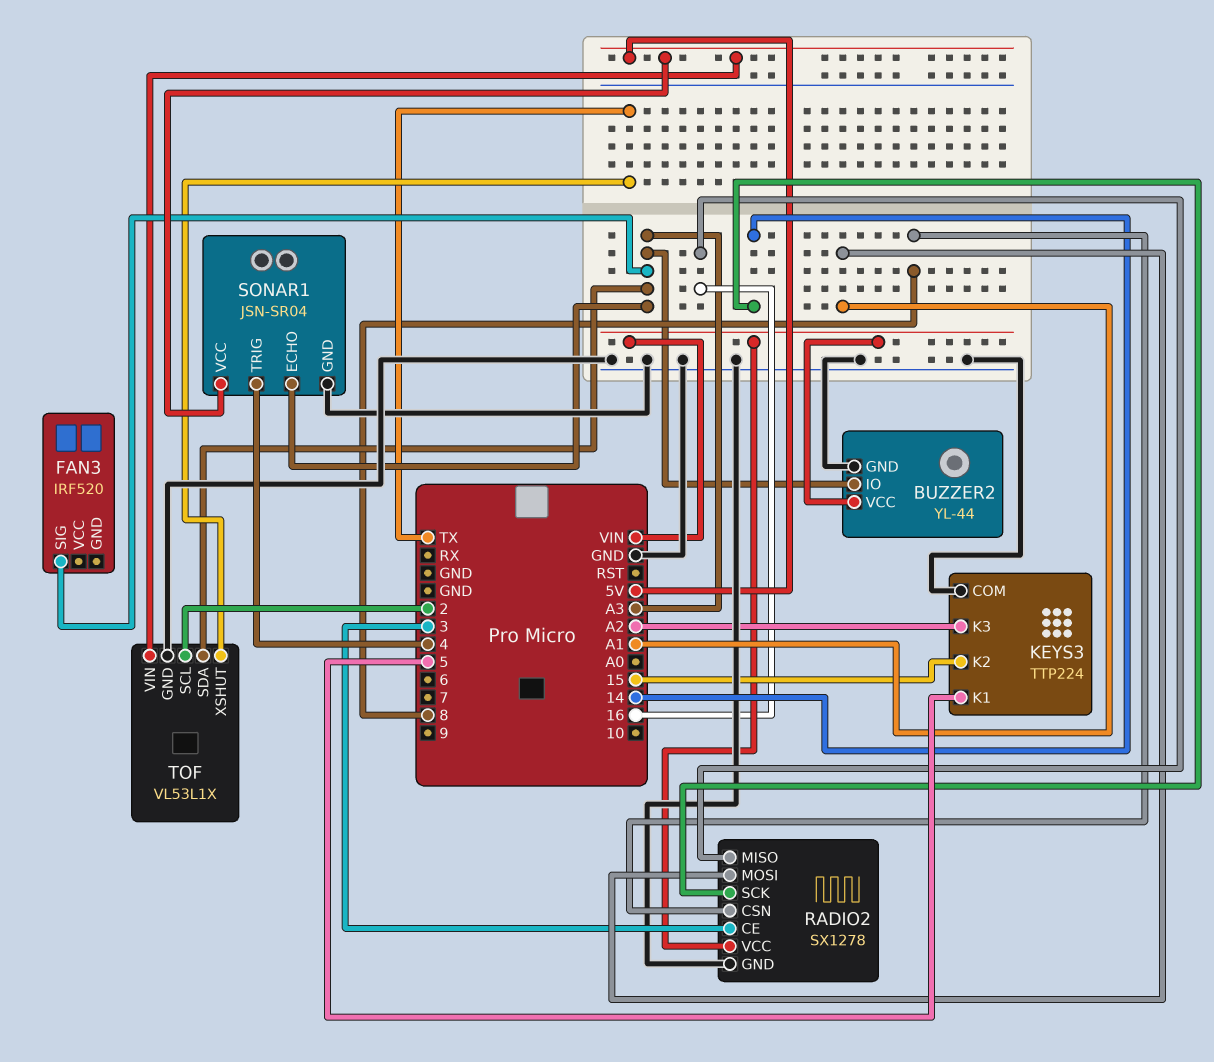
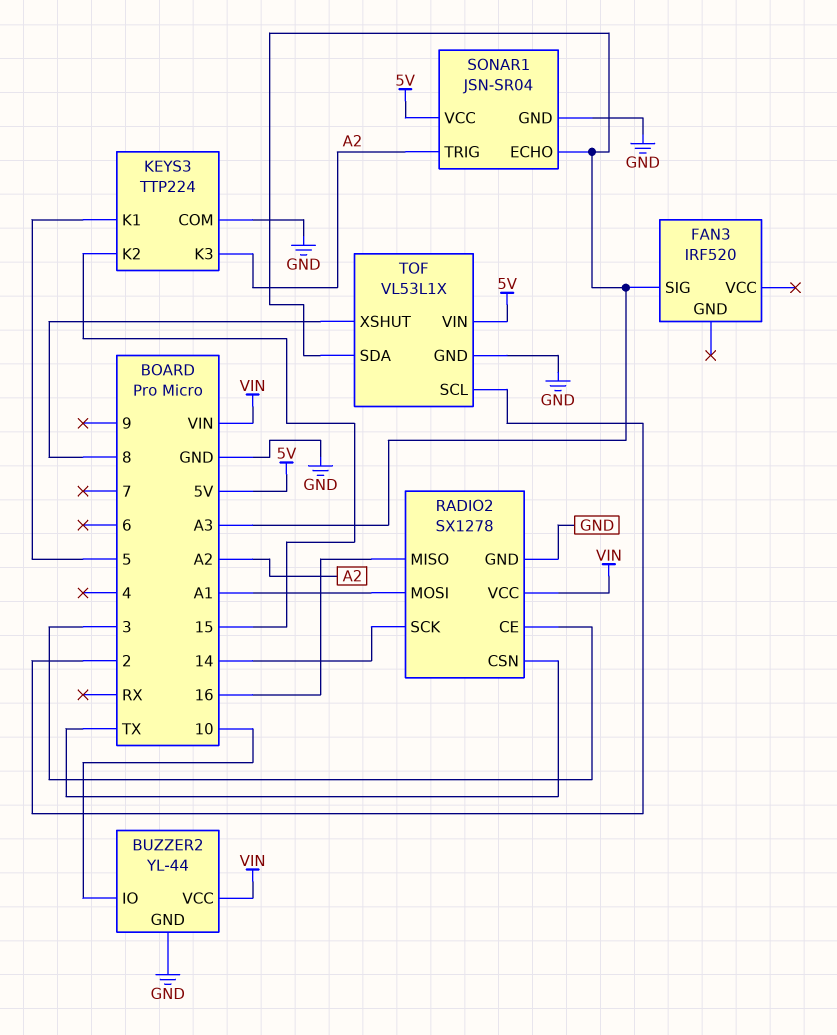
BUZZER2 pin IO: A3 -> 10
RADIO2 pin CSN: 8 -> TX
SONAR1 pin TRIG: 4 -> A2
TOF pin XSHUT: TX -> 8

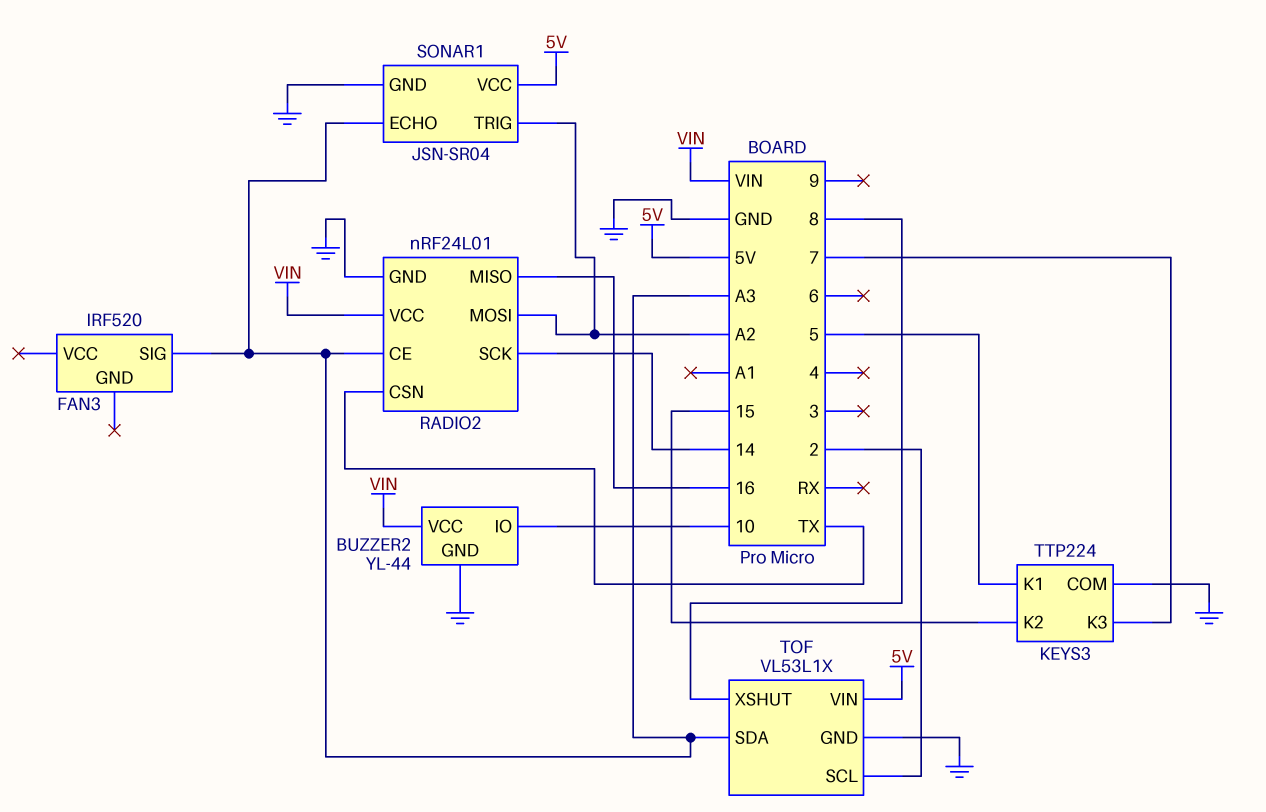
KEYS3 pin K3: A2 -> 7
RADIO2: SX1278 -> nRF24L01
RADIO2 pin CE: 3 -> A3
RADIO2 pin MOSI: A1 -> A2

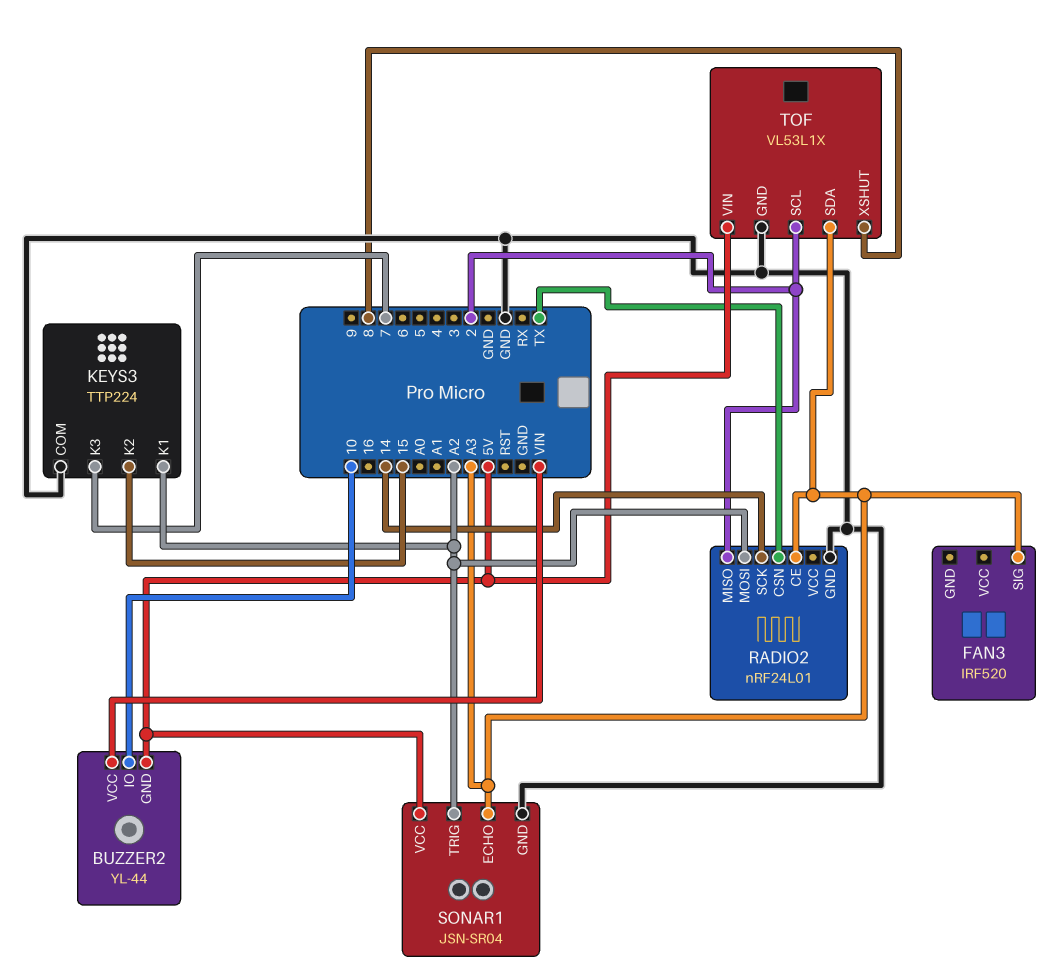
BUZZER2 pin GND: GND -> 5V
KEYS3 pin K1: 5 -> A2
RADIO2 pin MISO: 16 -> 2
RADIO2 pin VCC: VIN -> none

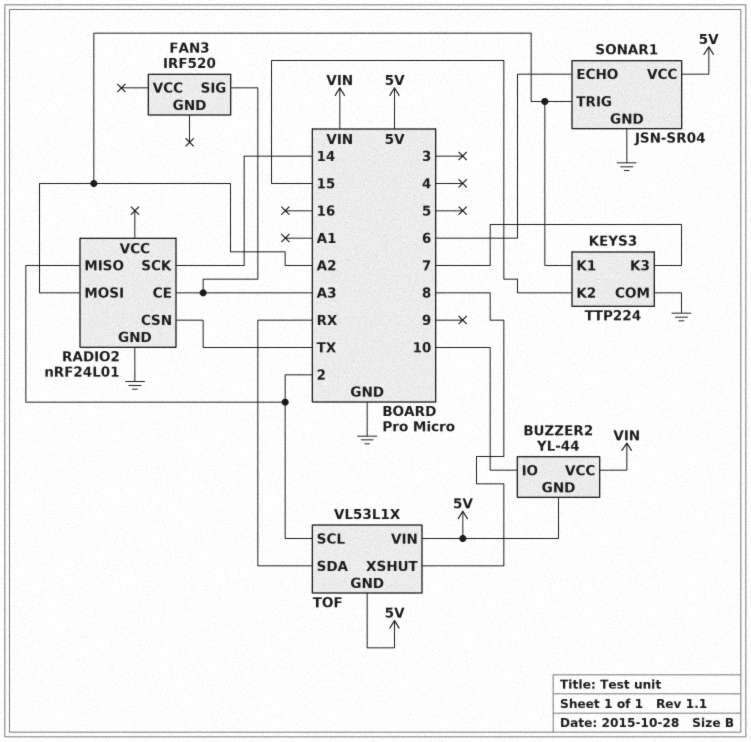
SONAR1 pin ECHO: A3 -> 6
TOF pin GND: GND -> 5V
TOF pin SDA: A3 -> RX

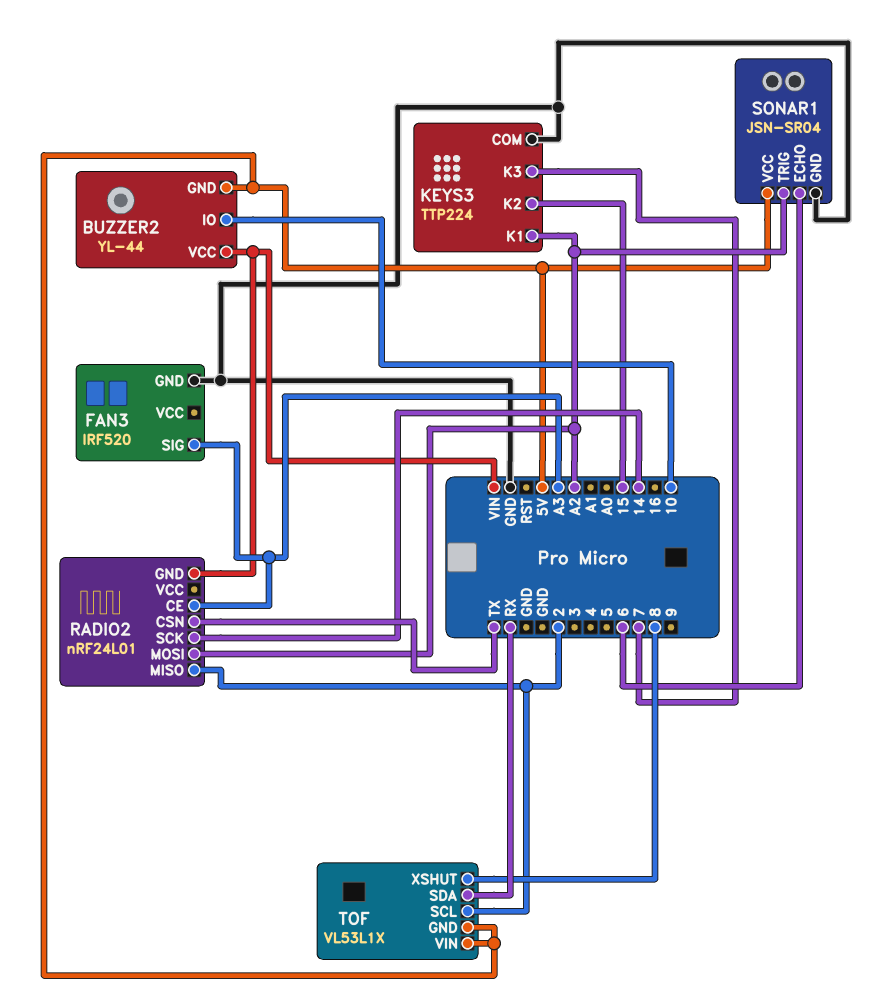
FAN3 pin GND: none -> GND
RADIO2 pin GND: GND -> VIN

